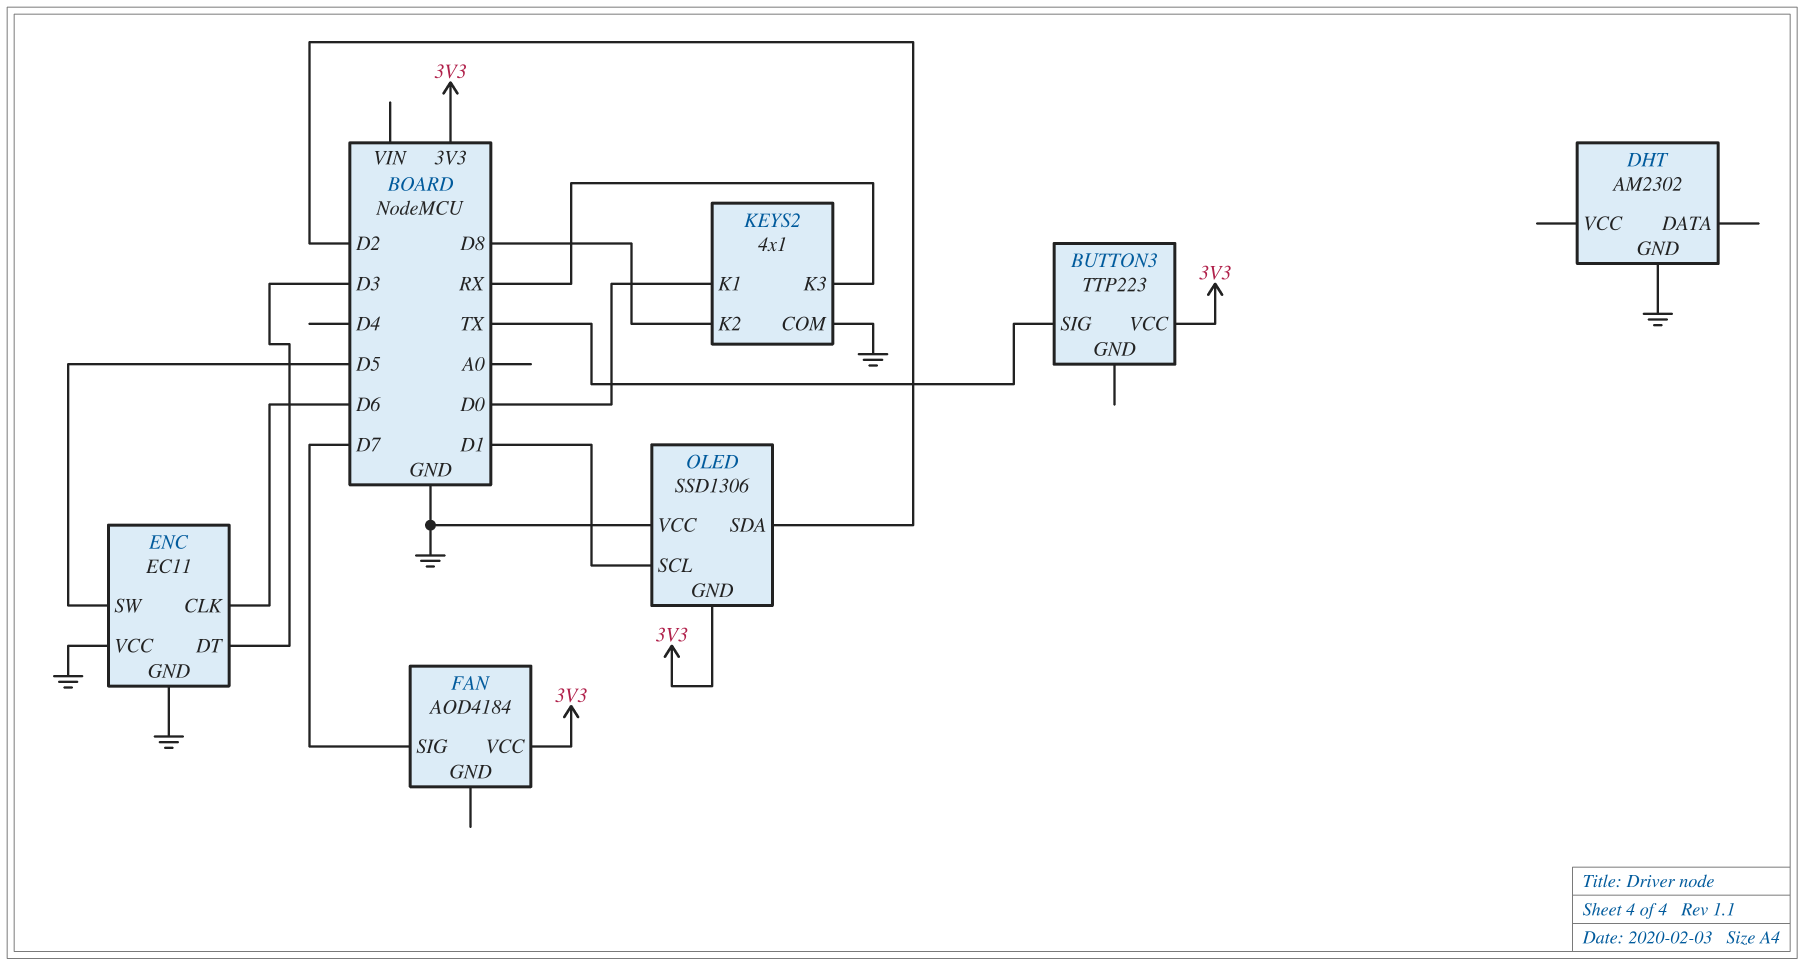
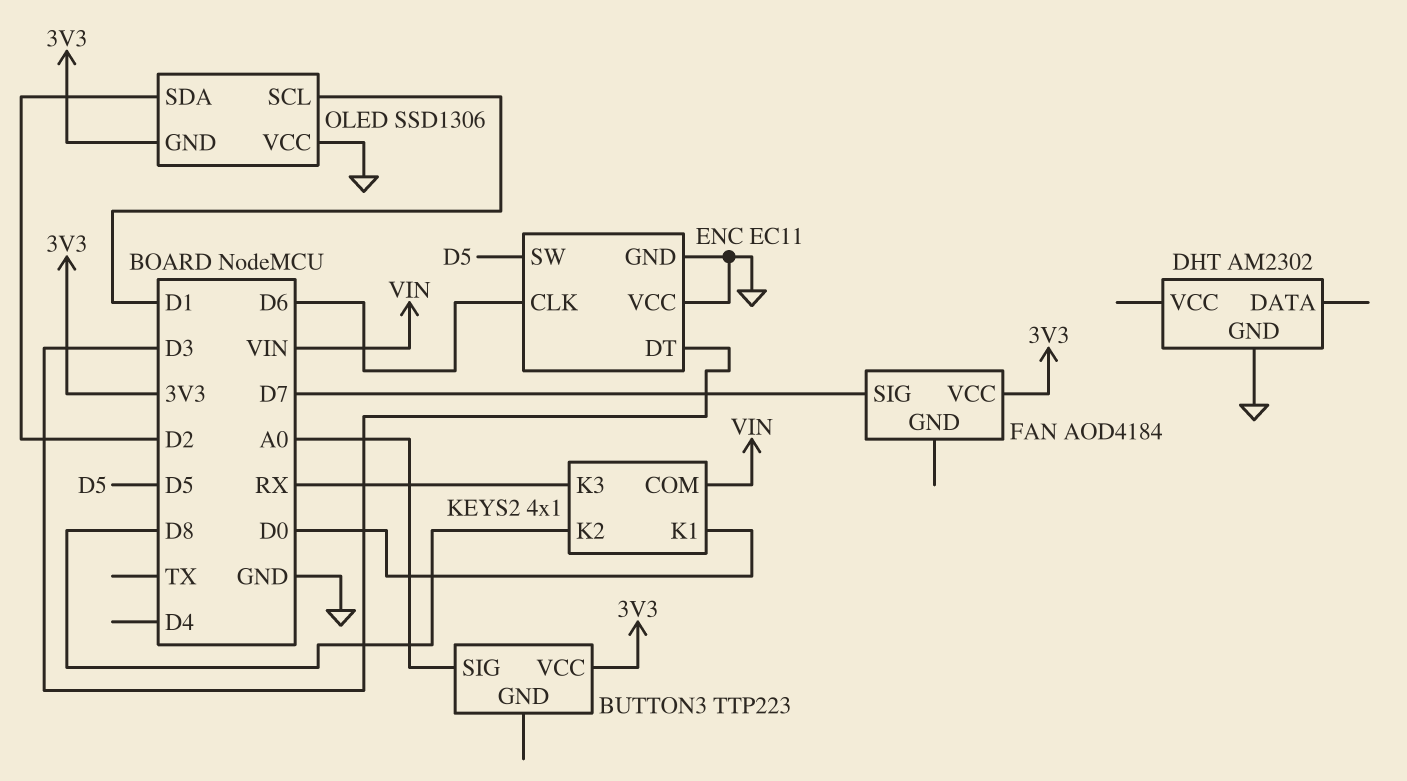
BUTTON3 pin SIG: TX -> A0
KEYS2 pin COM: GND -> VIN

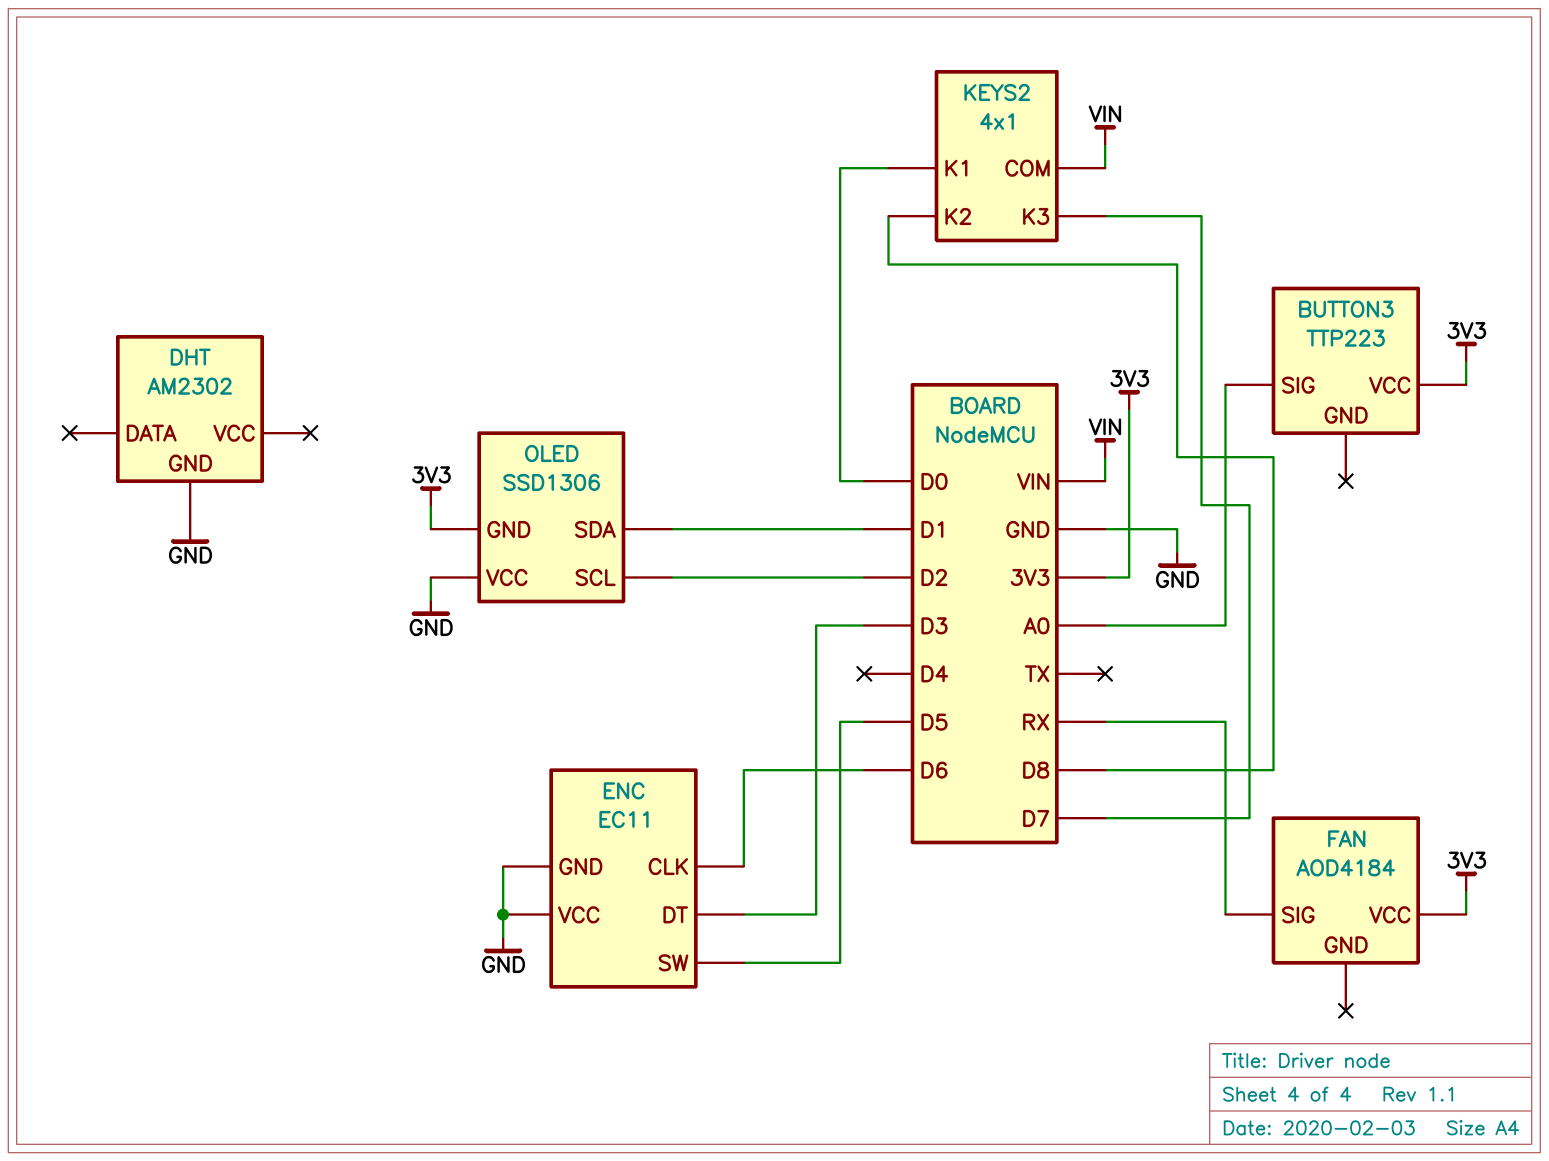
FAN pin SIG: D7 -> RX
KEYS2 pin K3: RX -> D7
OLED pin SCL: D1 -> D2
OLED pin SDA: D2 -> D1

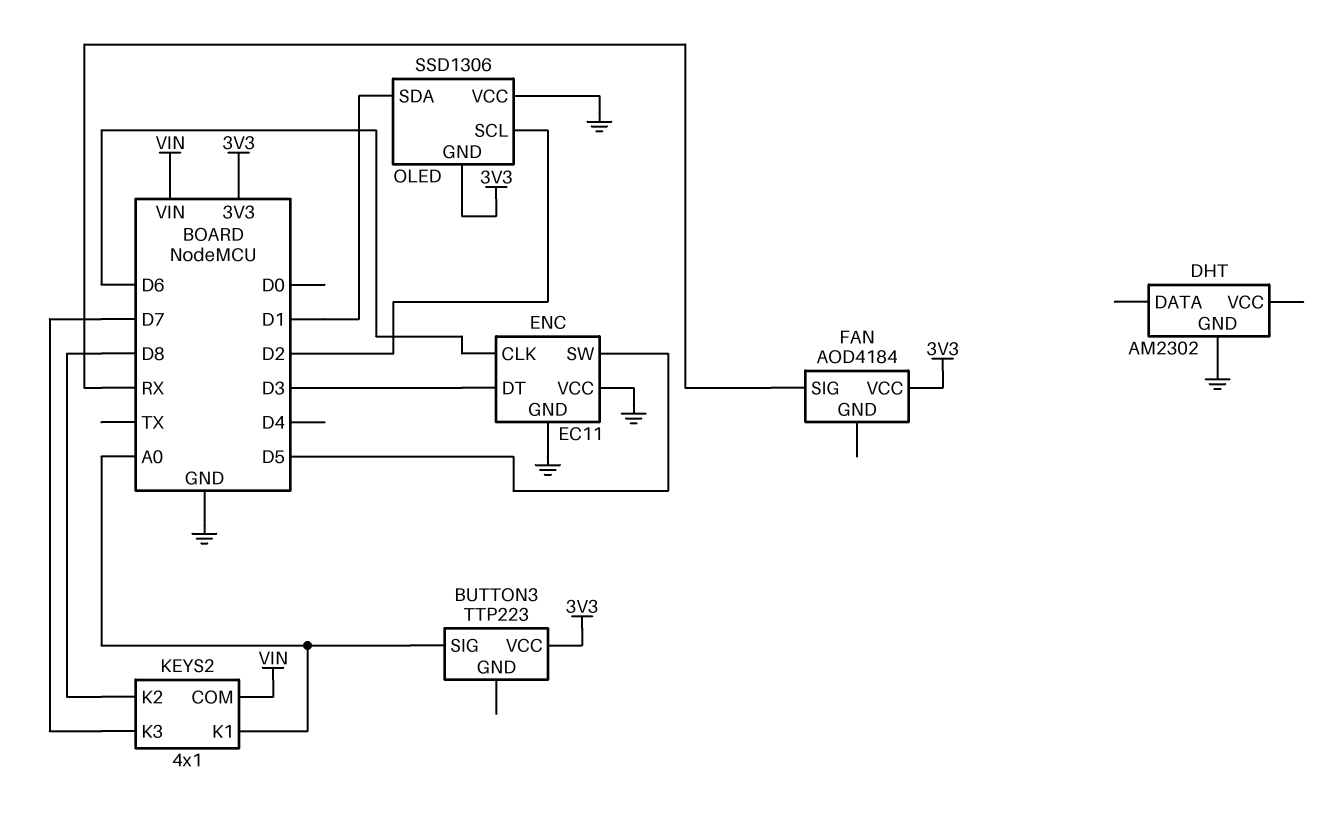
KEYS2 pin K1: D0 -> A0

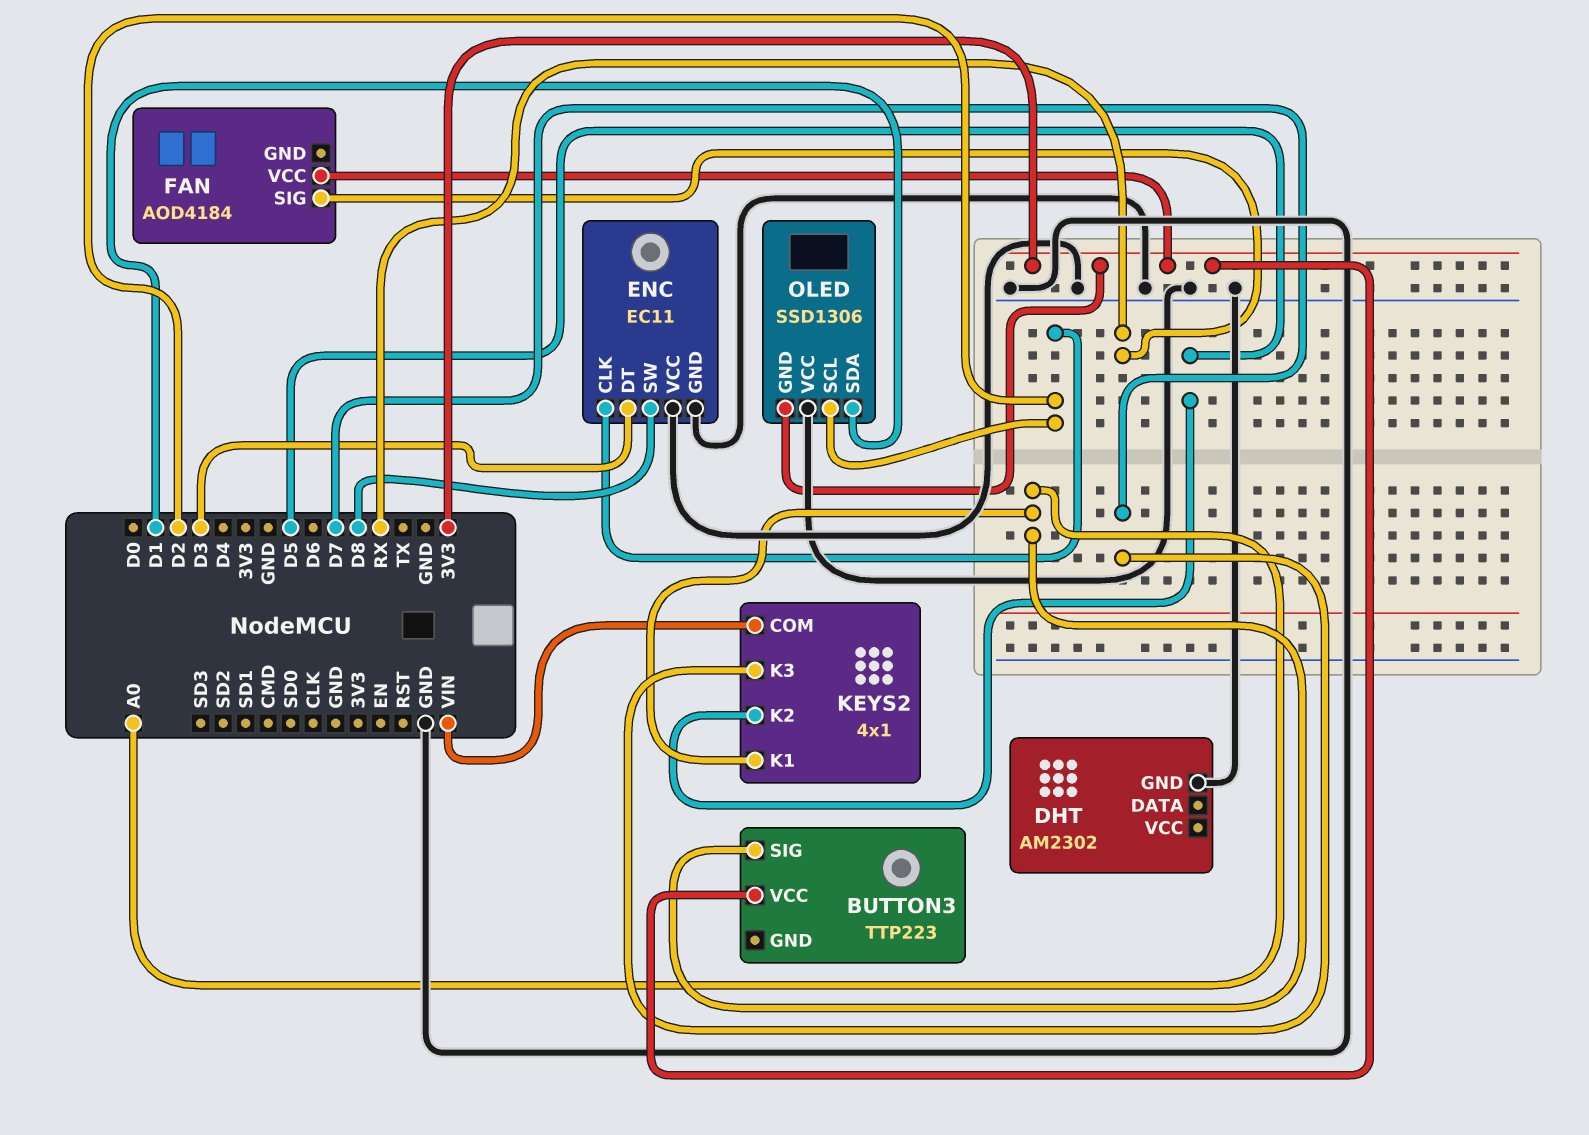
ENC pin CLK: D6 -> D2
ENC pin SW: D5 -> D8
KEYS2 pin K2: D8 -> D5

